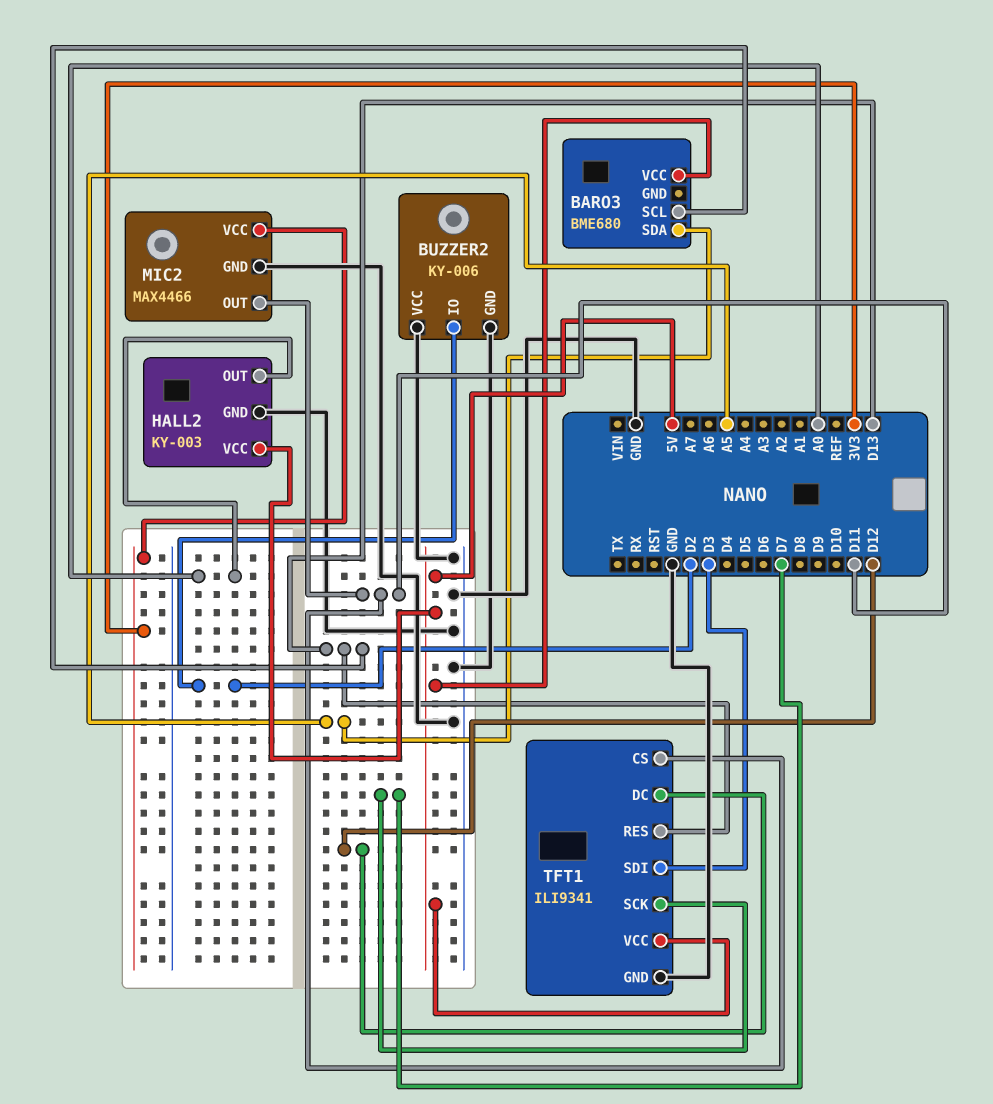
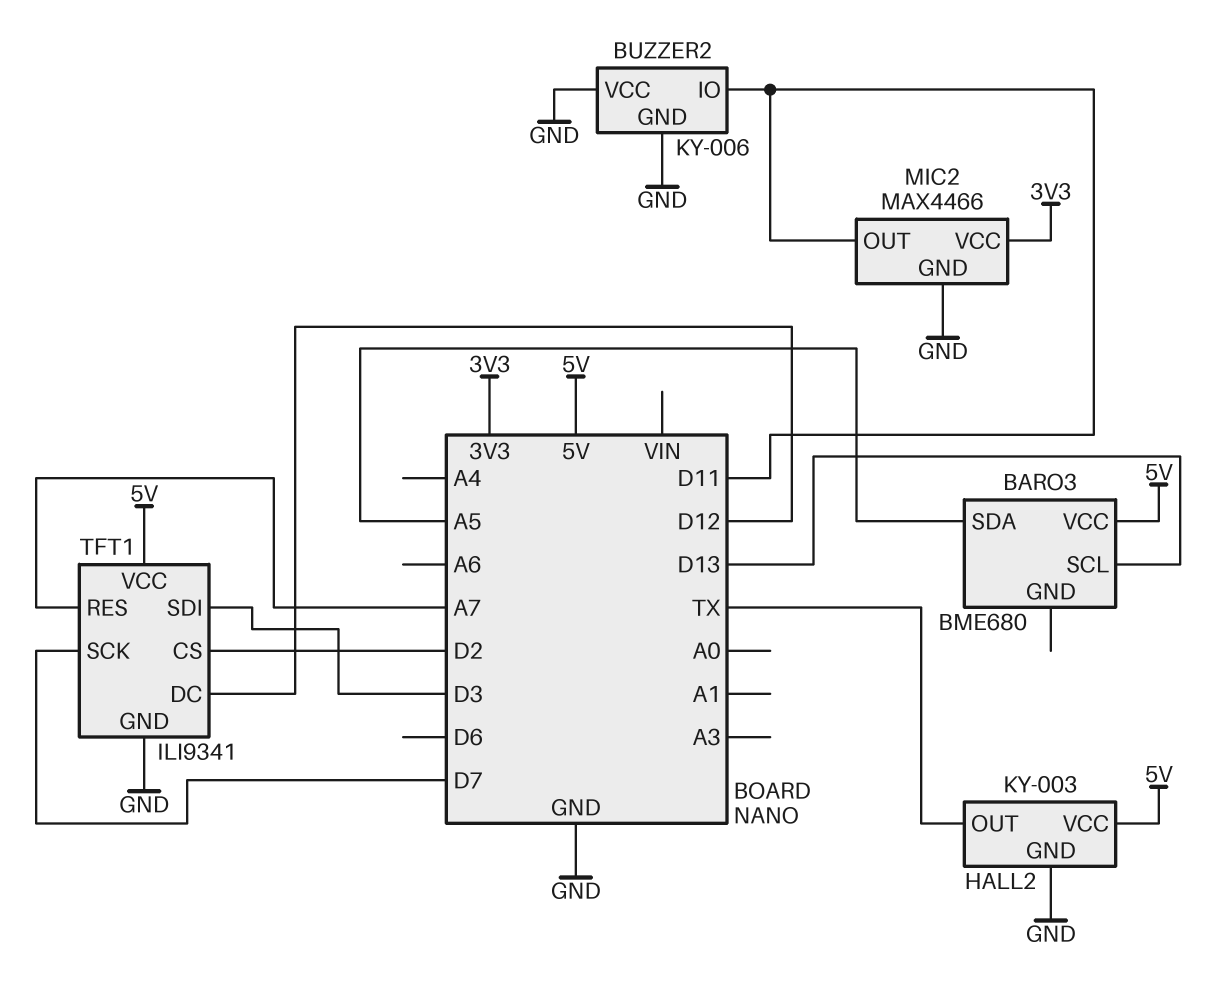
BUZZER2 pin IO: D2 -> D11
HALL2 pin OUT: A0 -> TX
TFT1 pin CS: D11 -> D2
TFT1 pin RES: D13 -> A7

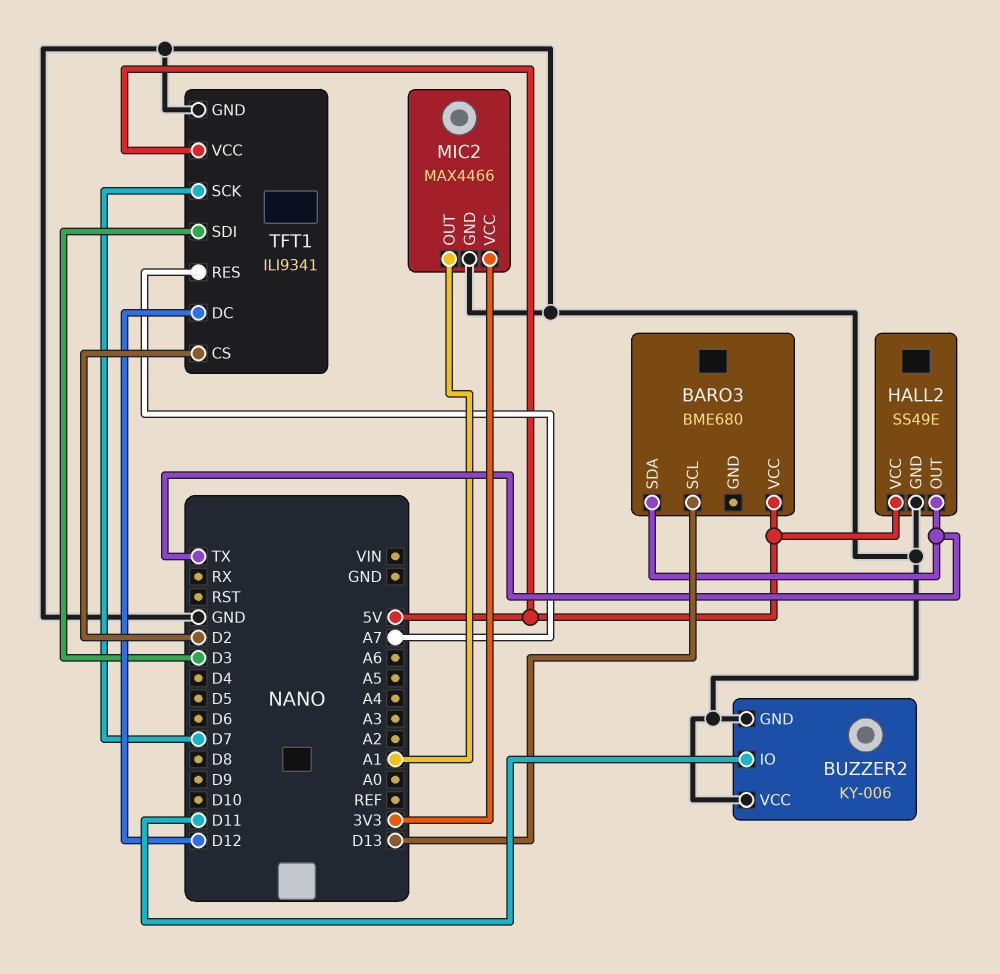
BARO3 pin SDA: A5 -> TX
HALL2: KY-003 -> SS49E
MIC2 pin OUT: D11 -> A1

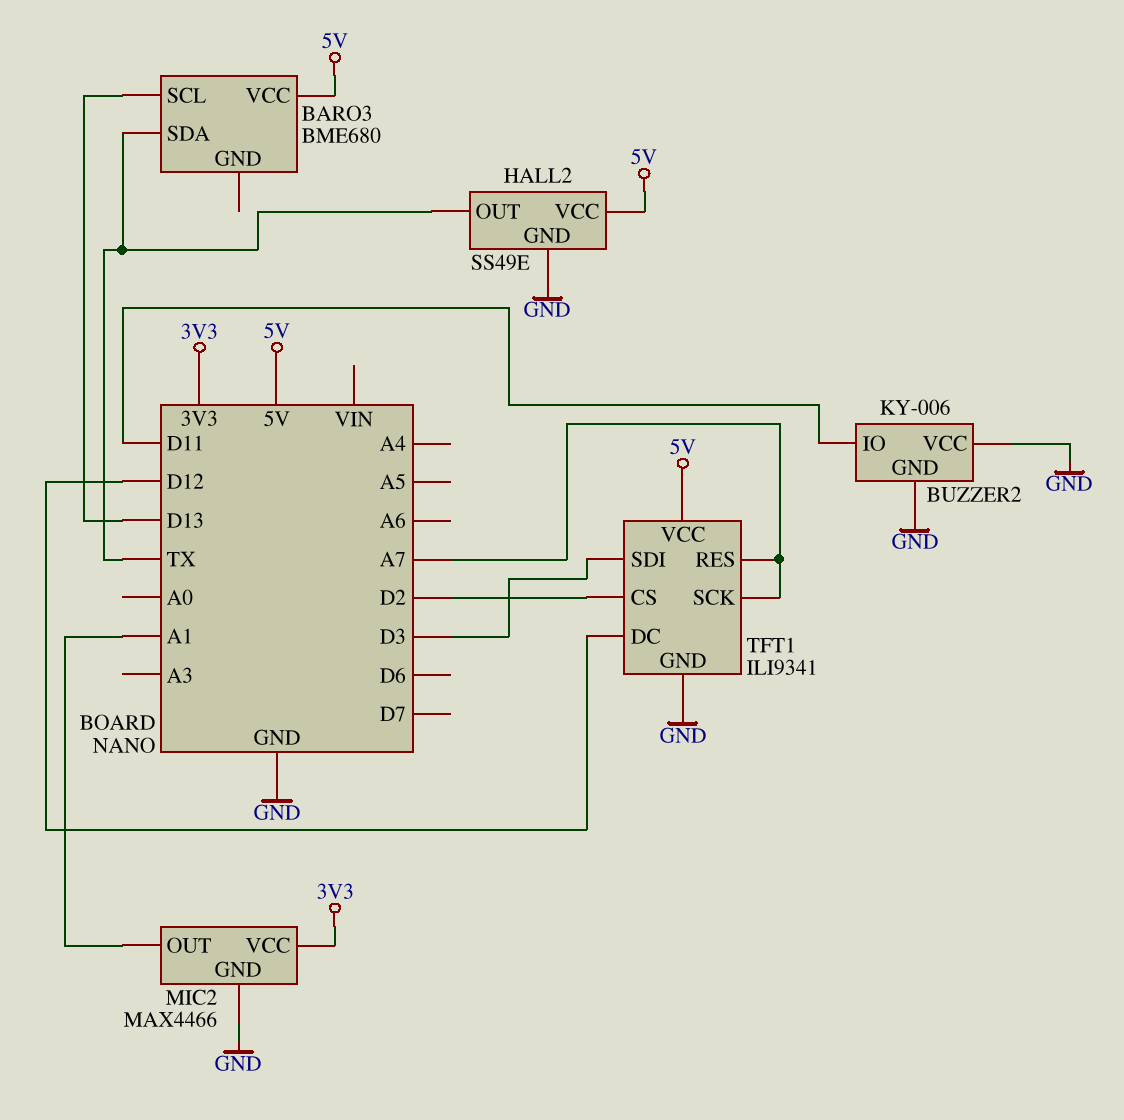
TFT1 pin SCK: D7 -> A7

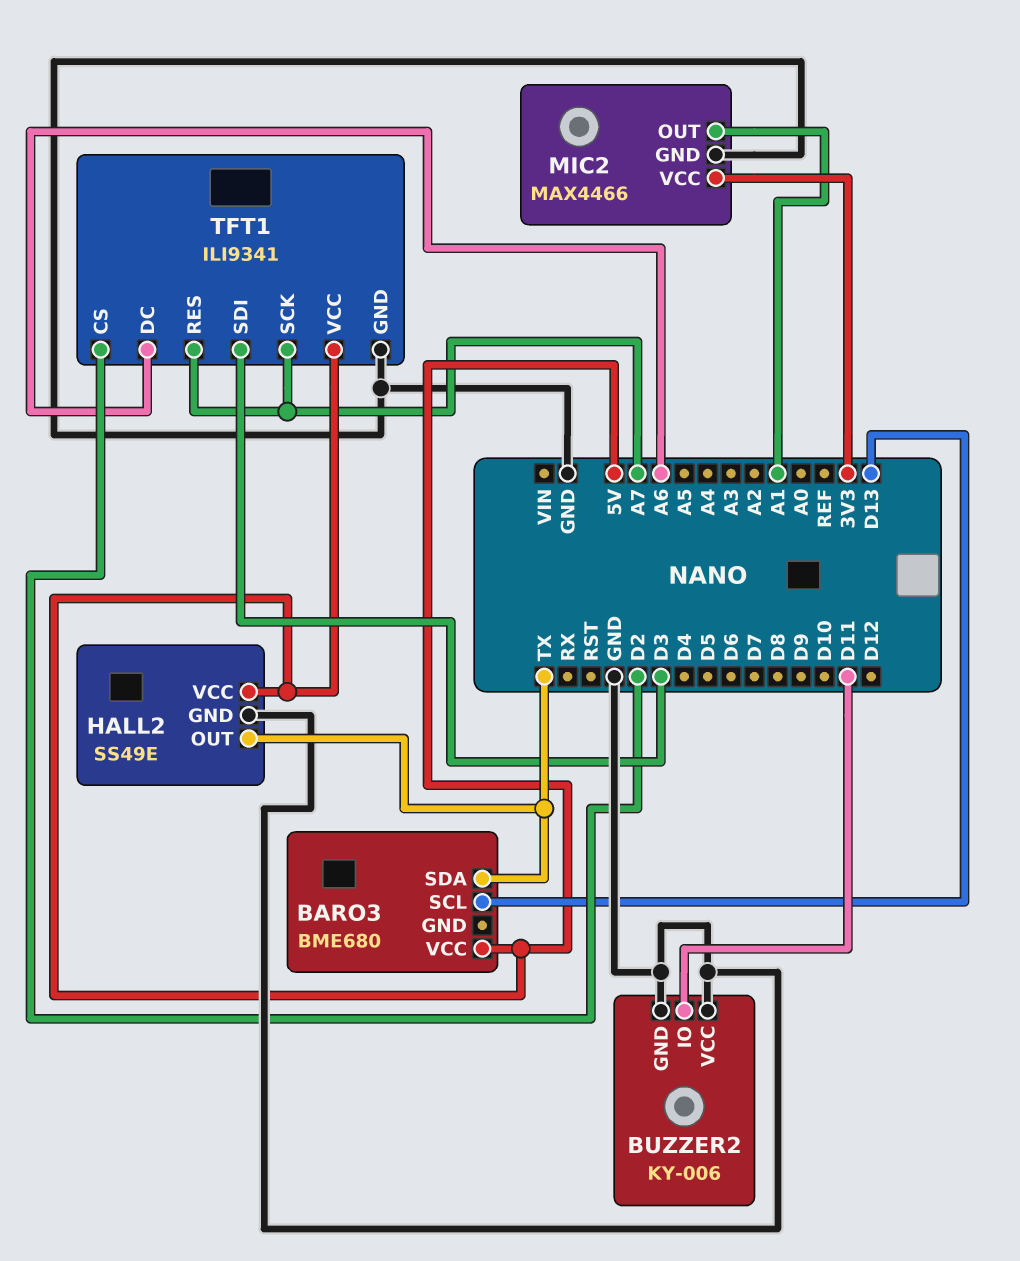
TFT1 pin DC: D12 -> A6

